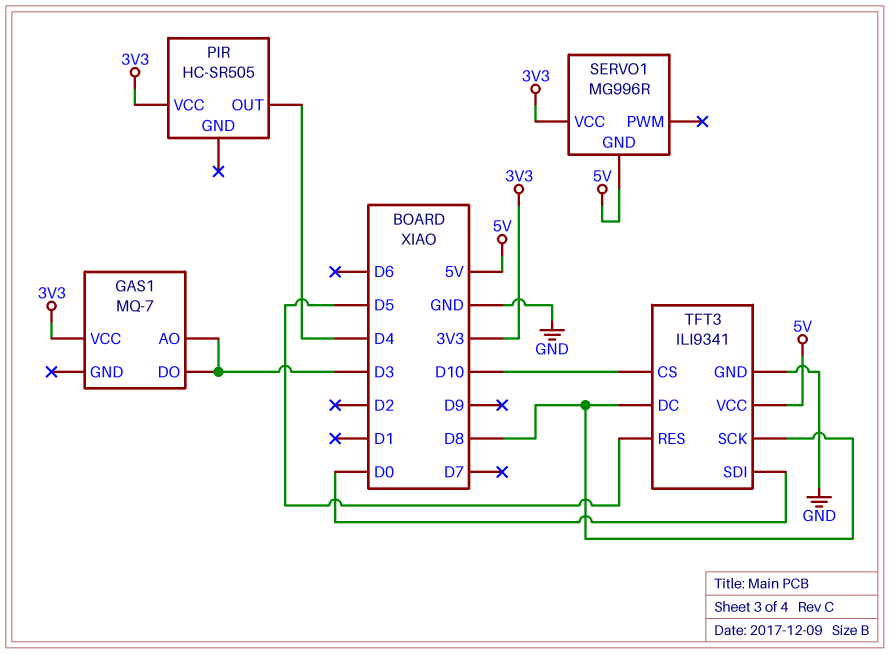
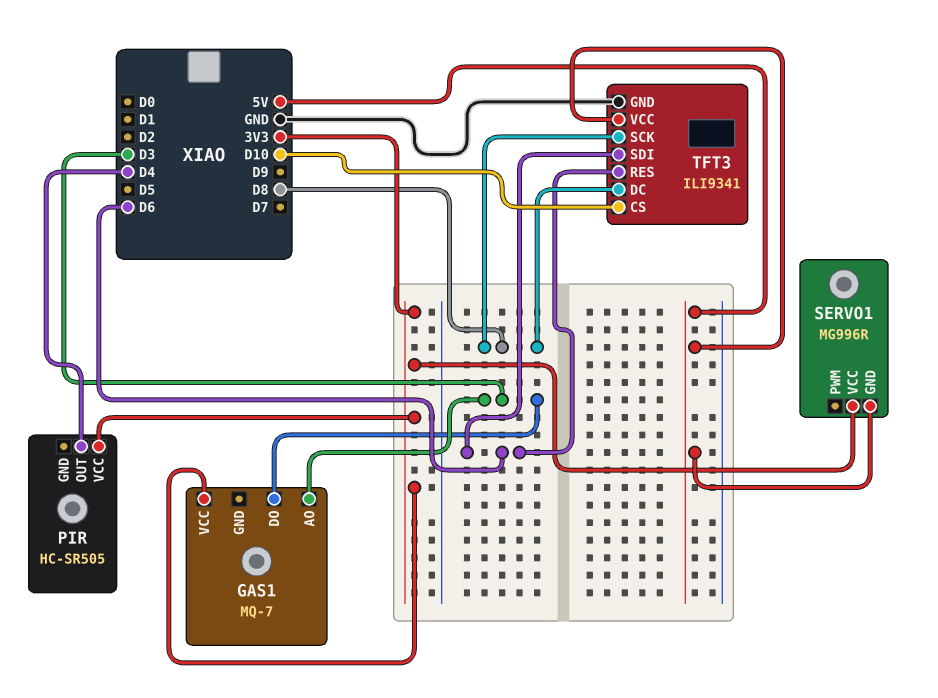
TFT3 pin RES: D5 -> D6
TFT3 pin SDI: D0 -> D6

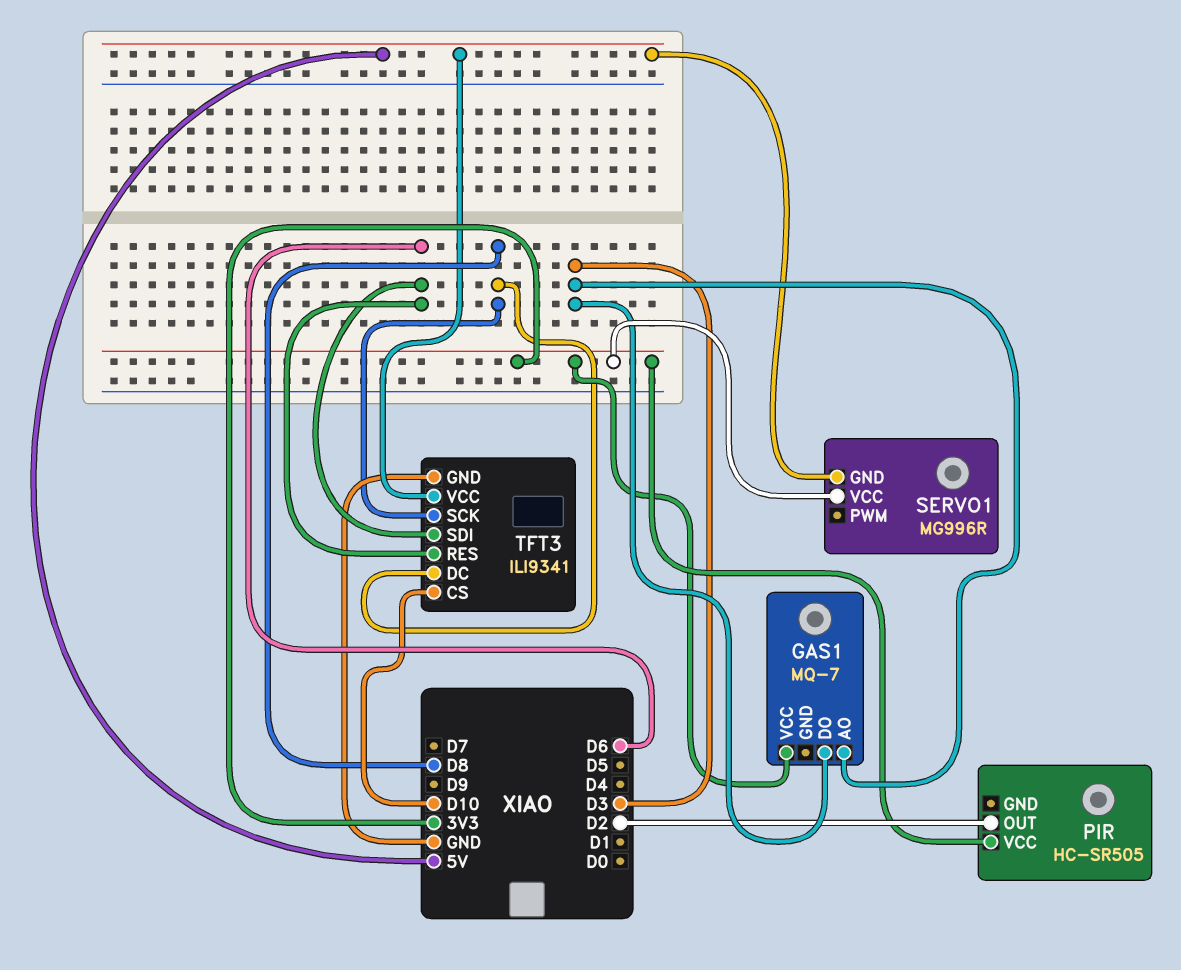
PIR pin OUT: D4 -> D2

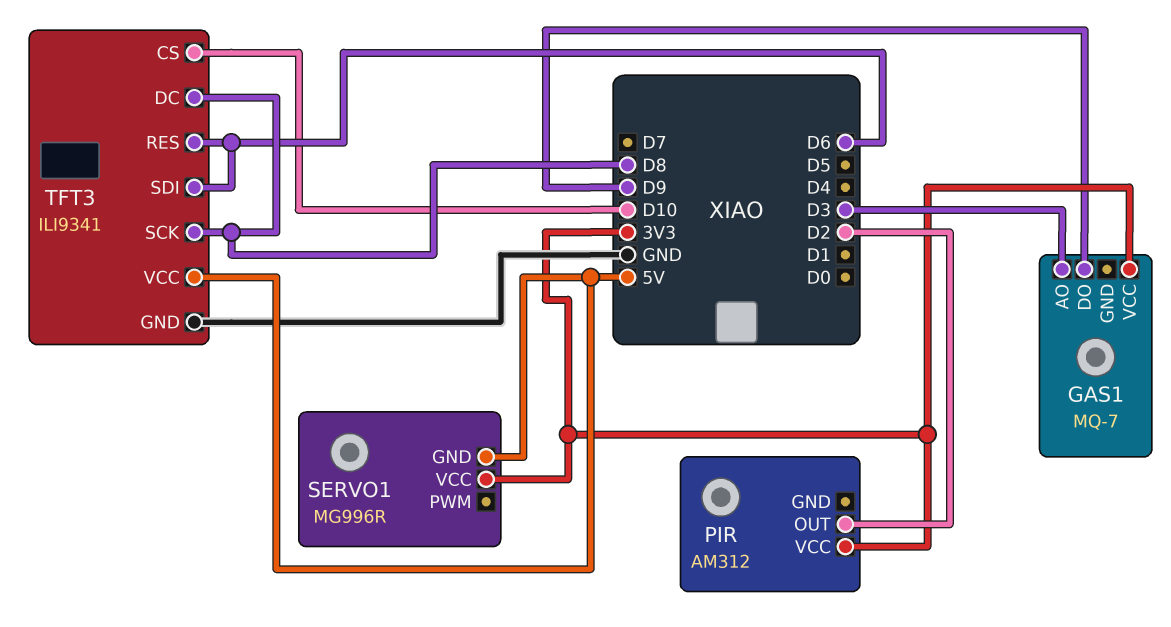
GAS1 pin DO: D3 -> D9
PIR: HC-SR505 -> AM312

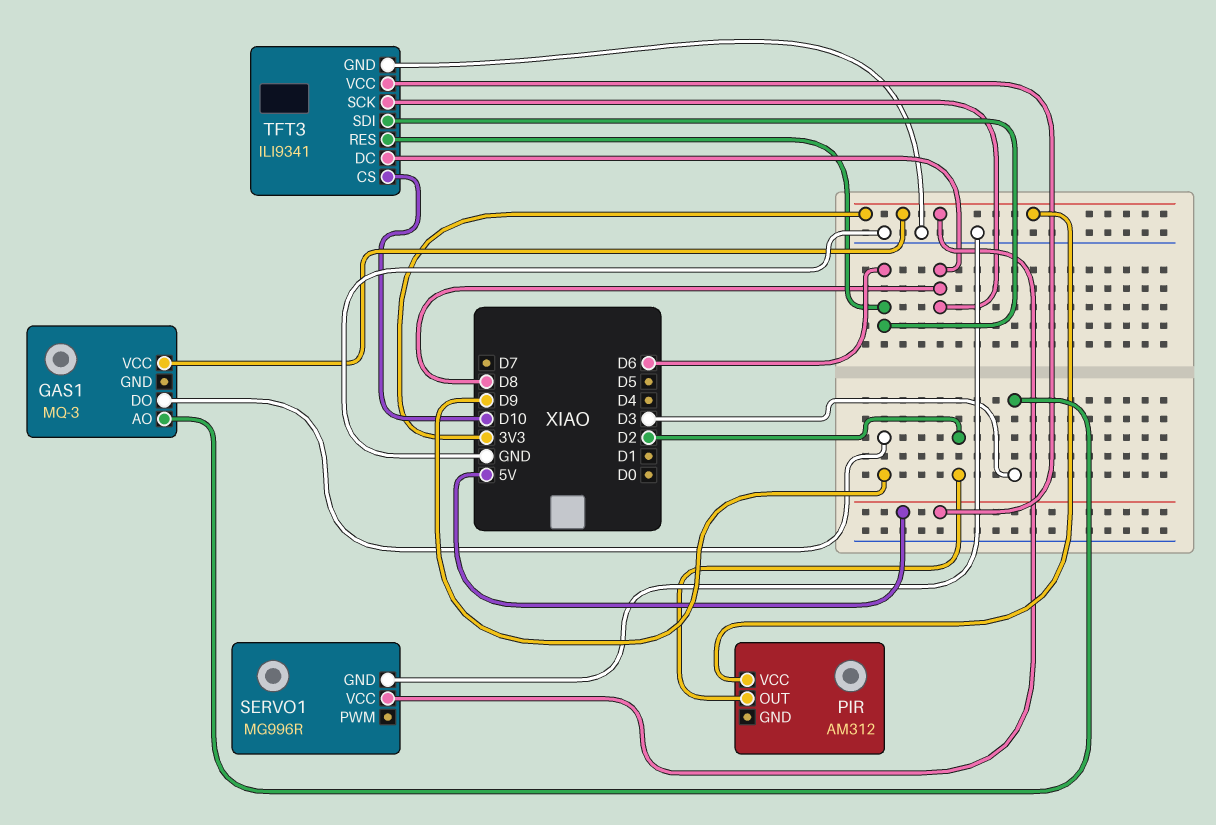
GAS1: MQ-7 -> MQ-3
SERVO1 pin GND: 5V -> GND

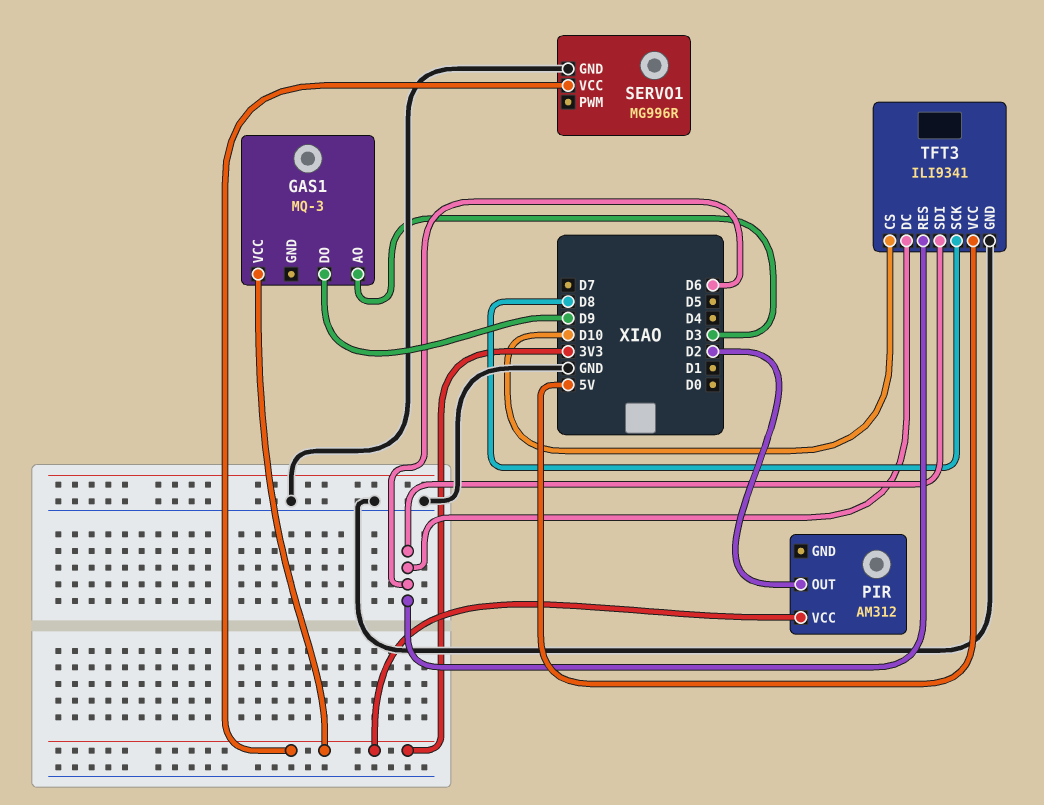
TFT3 pin DC: D8 -> D6

